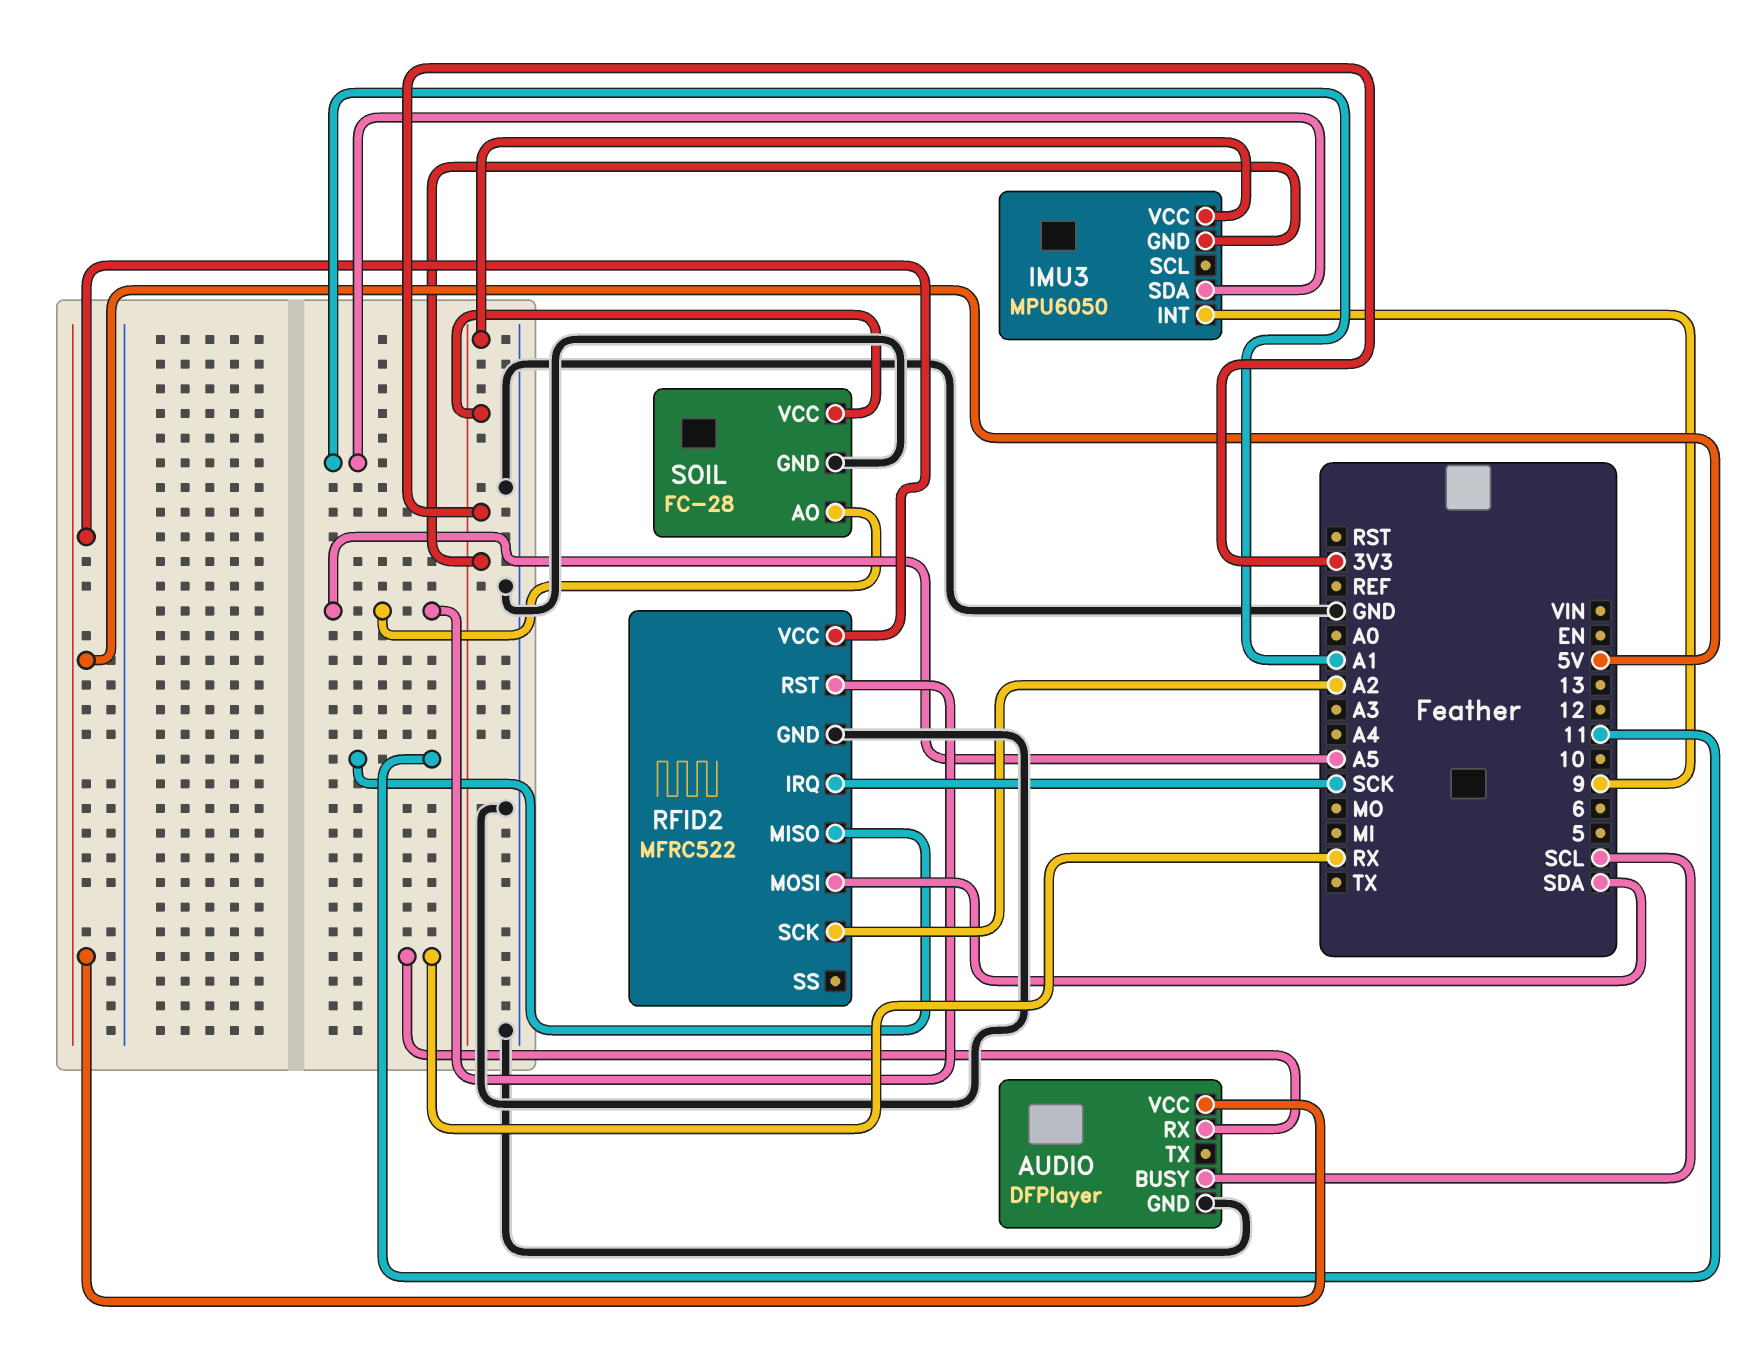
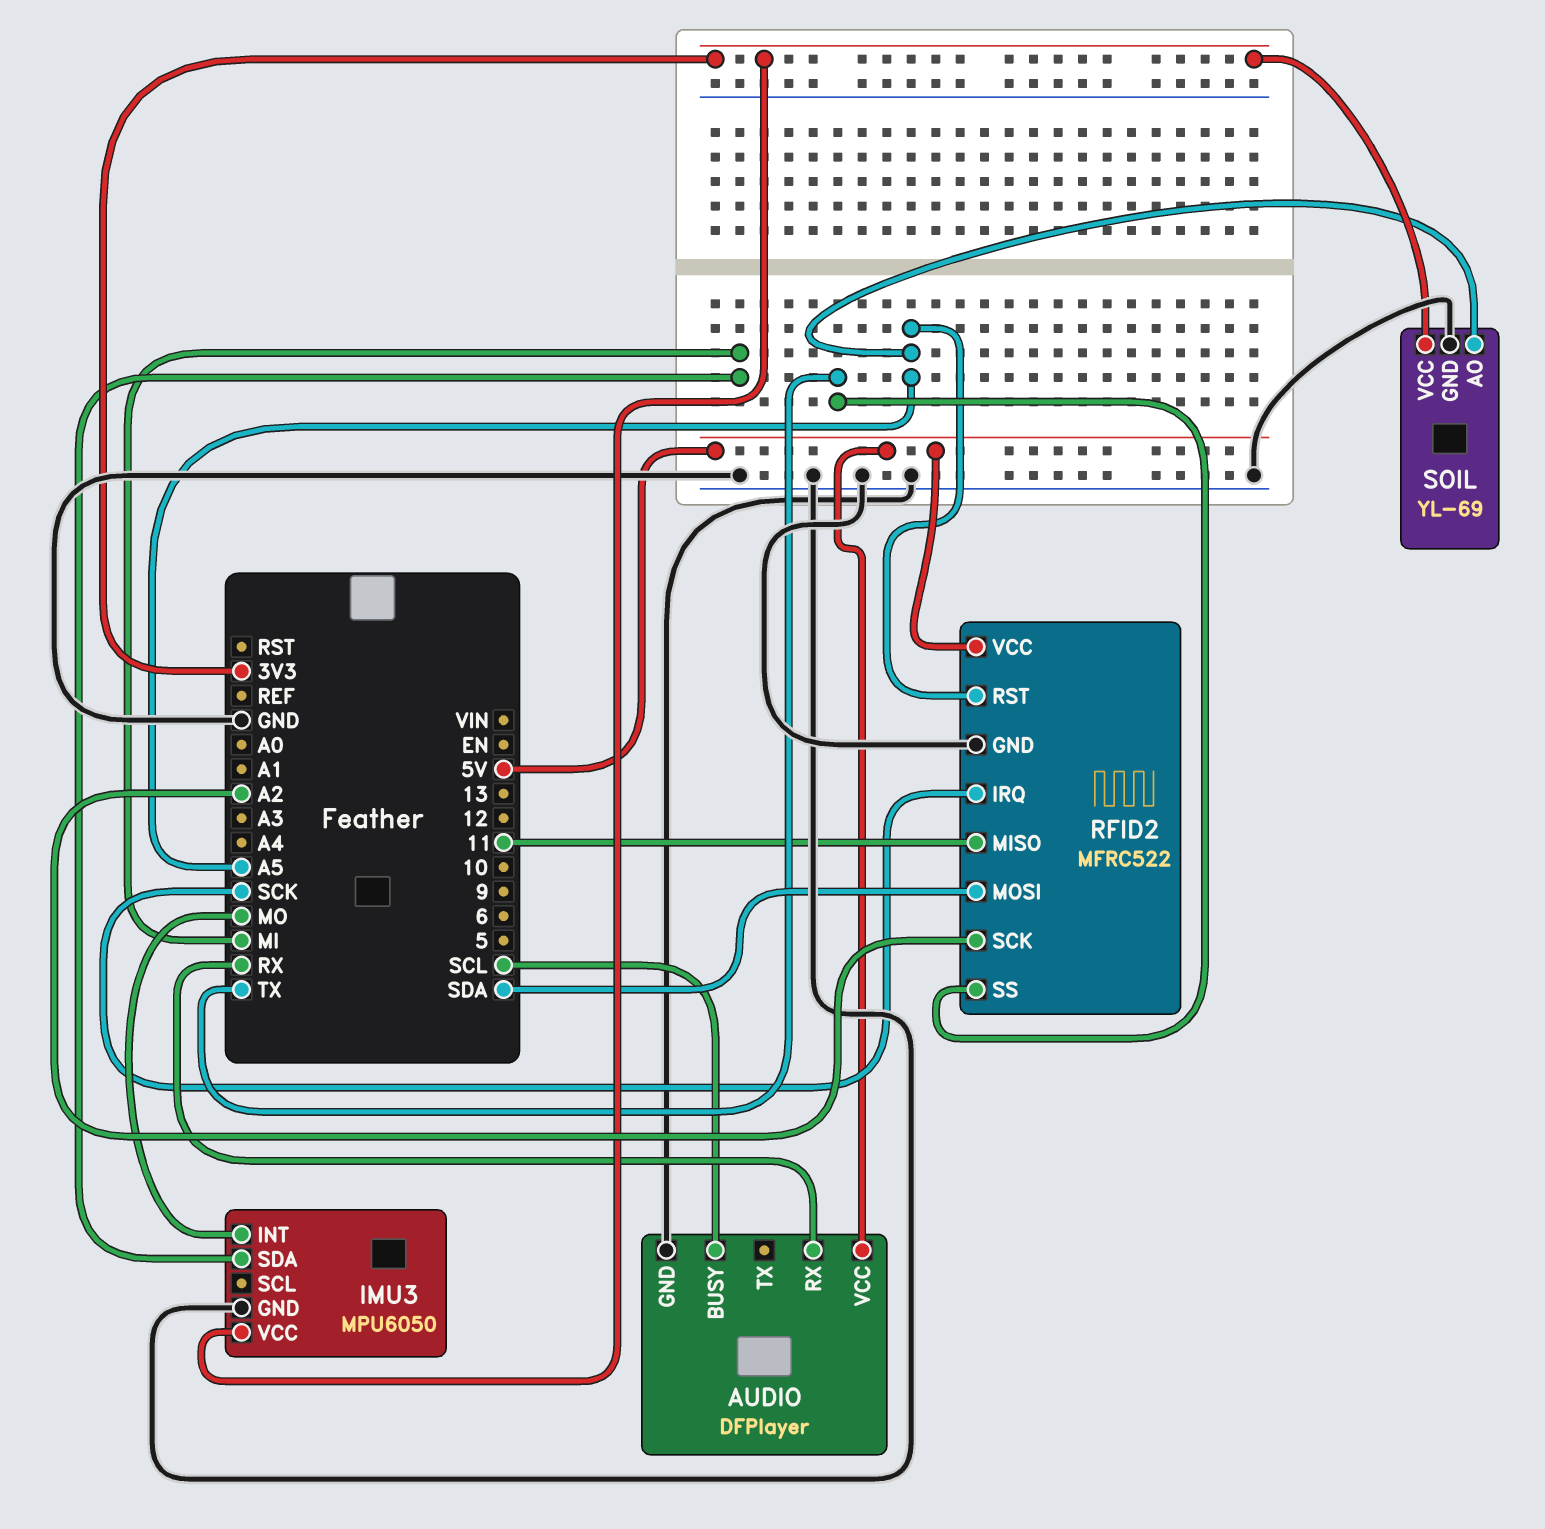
IMU3 pin GND: 3V3 -> GND
IMU3 pin INT: 9 -> MO
IMU3 pin SDA: A1 -> MI
RFID2 pin SS: none -> TX
SOIL: FC-28 -> YL-69

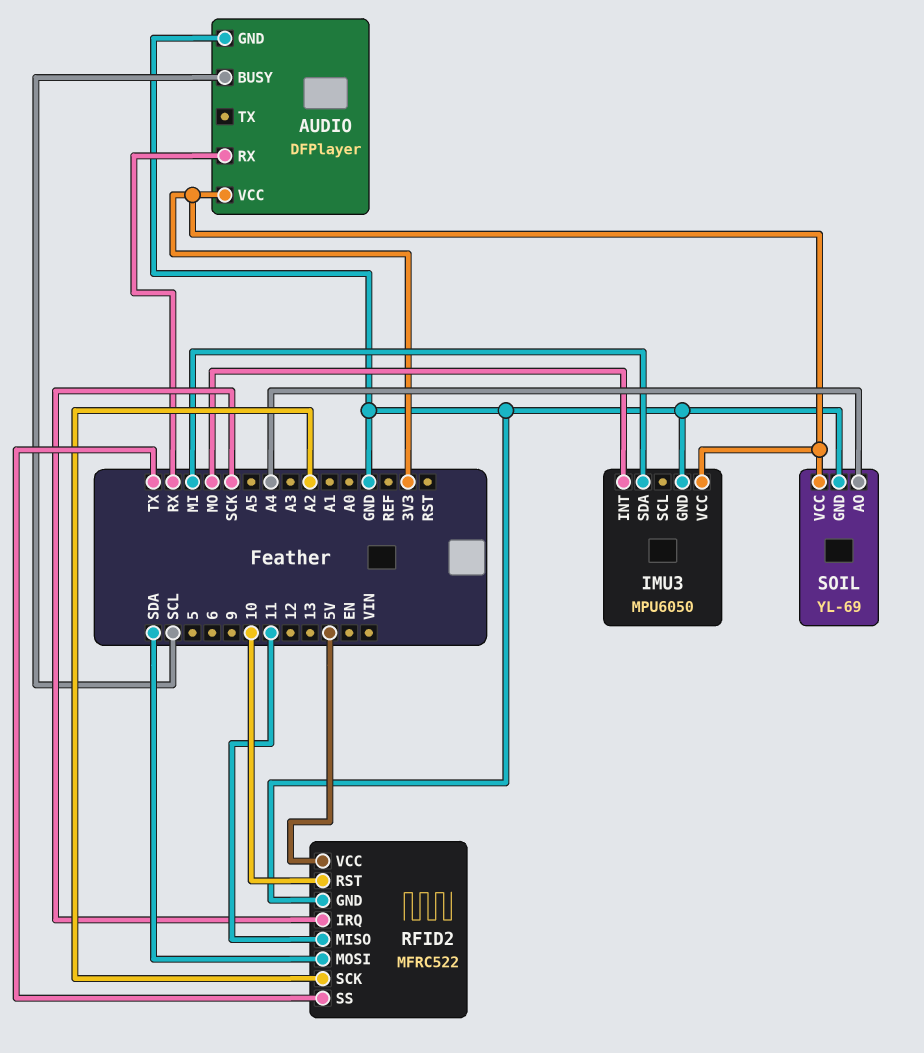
AUDIO pin VCC: 5V -> 3V3
RFID2 pin RST: A5 -> 10
SOIL pin AO: A5 -> A4

